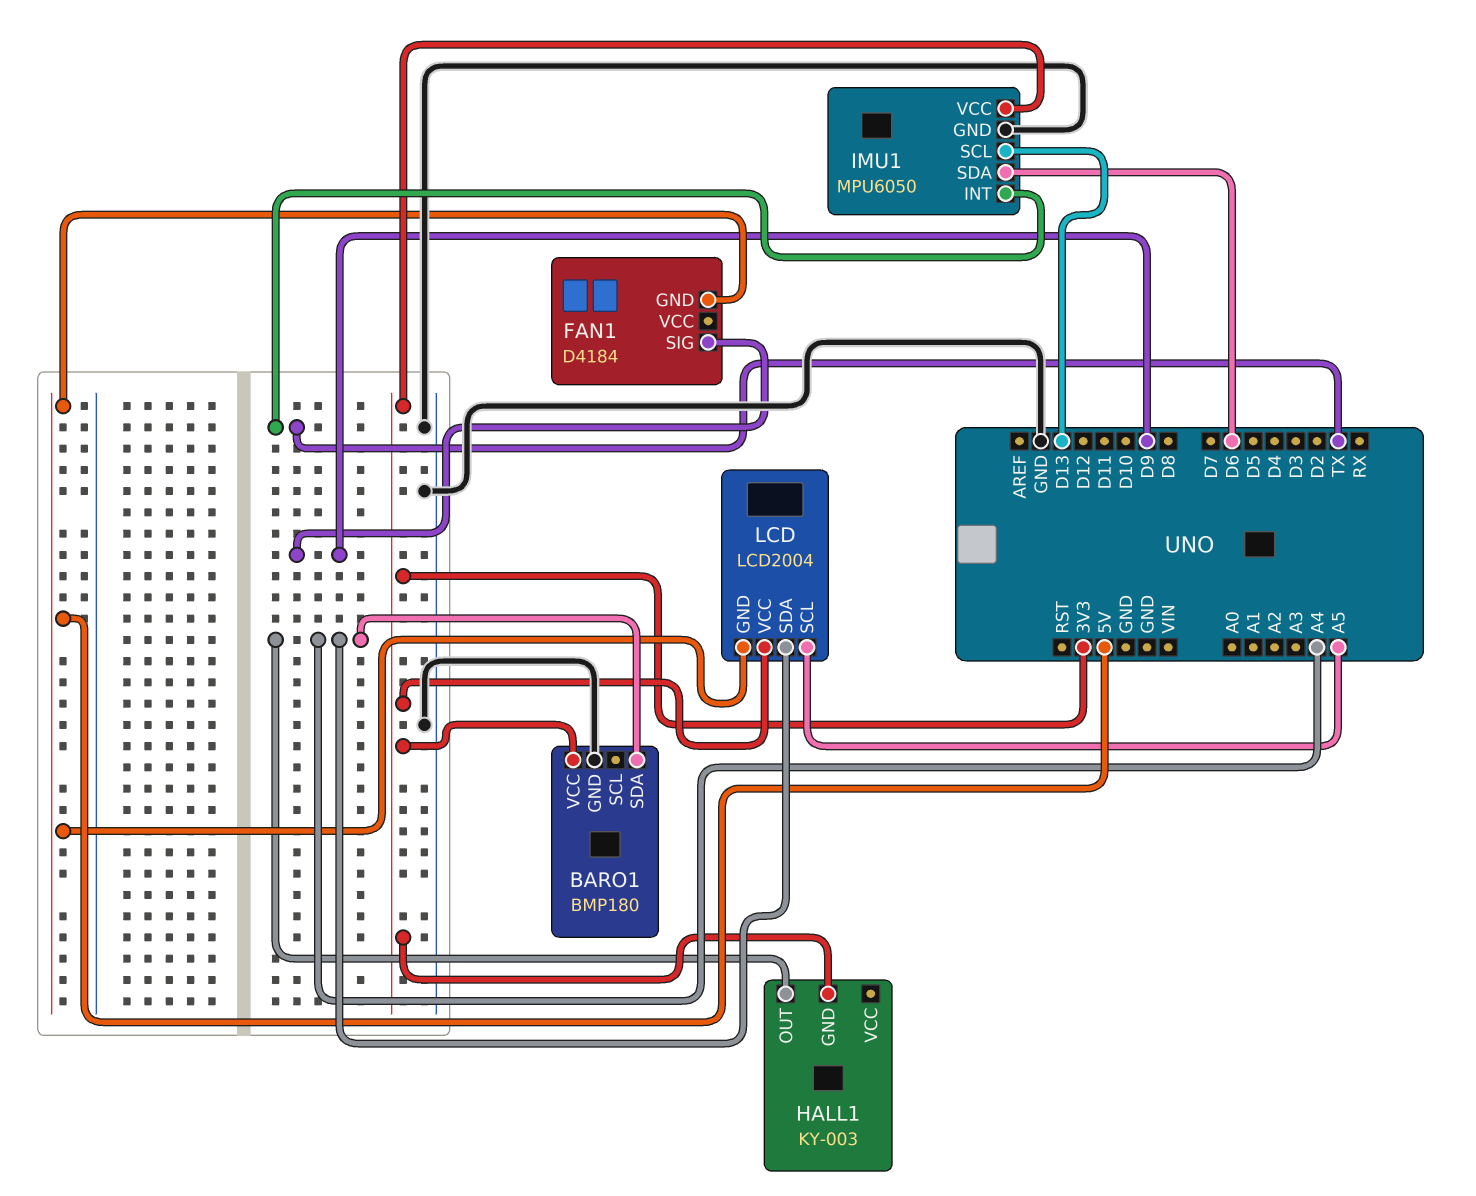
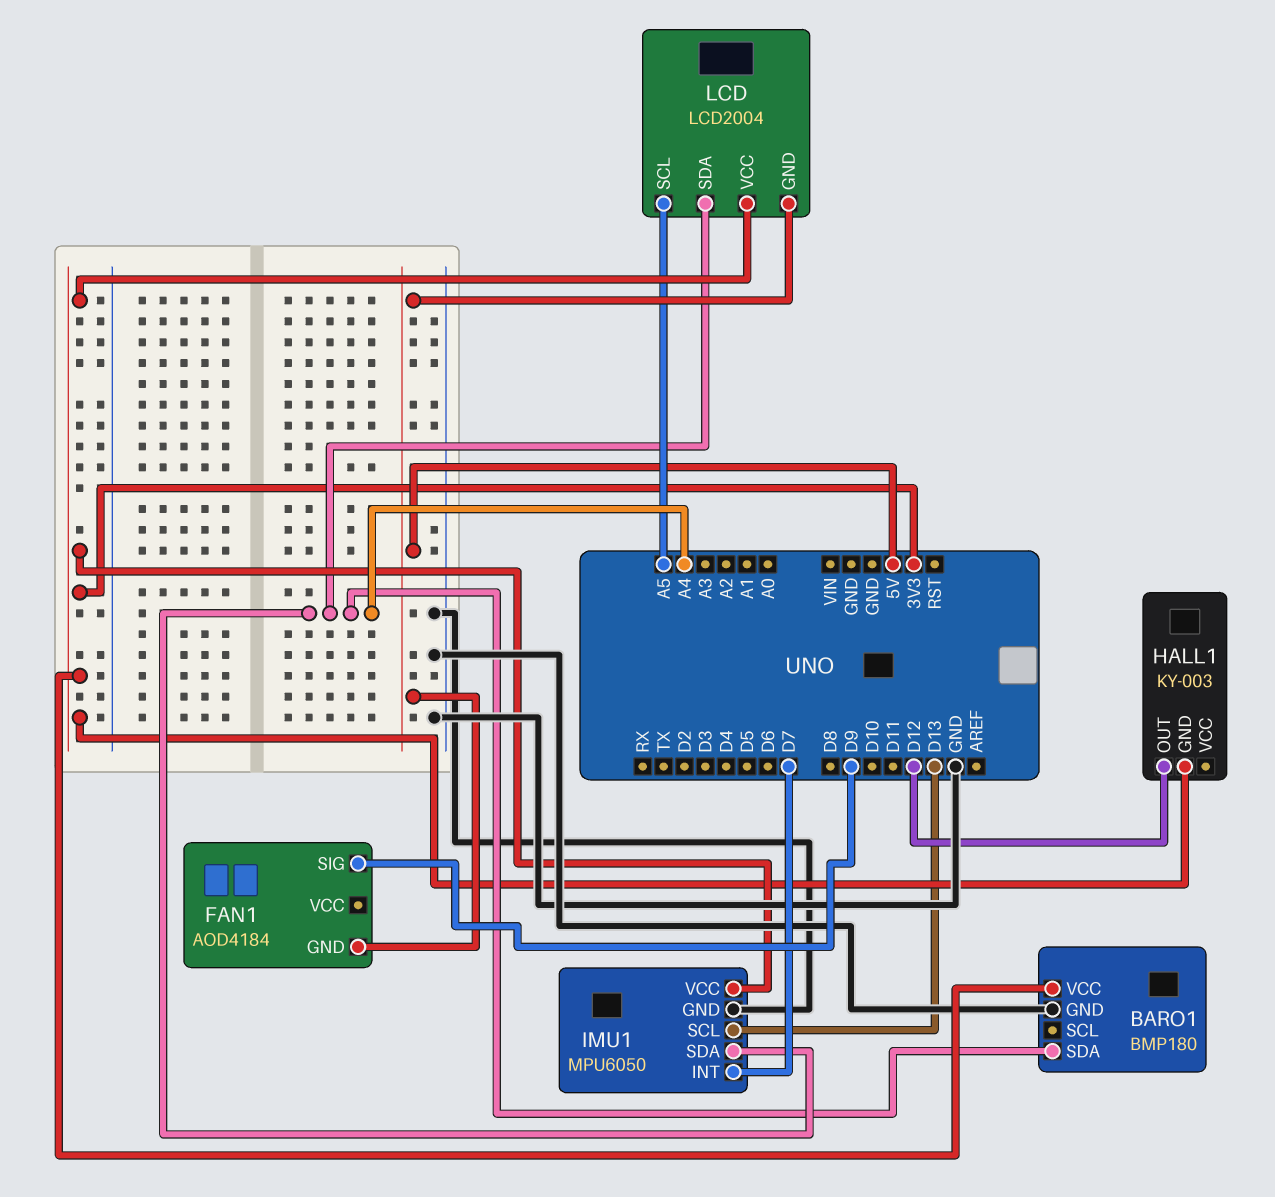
FAN1: D4184 -> AOD4184
HALL1 pin OUT: A4 -> D12
IMU1 pin INT: TX -> D7
IMU1 pin SDA: D6 -> A4

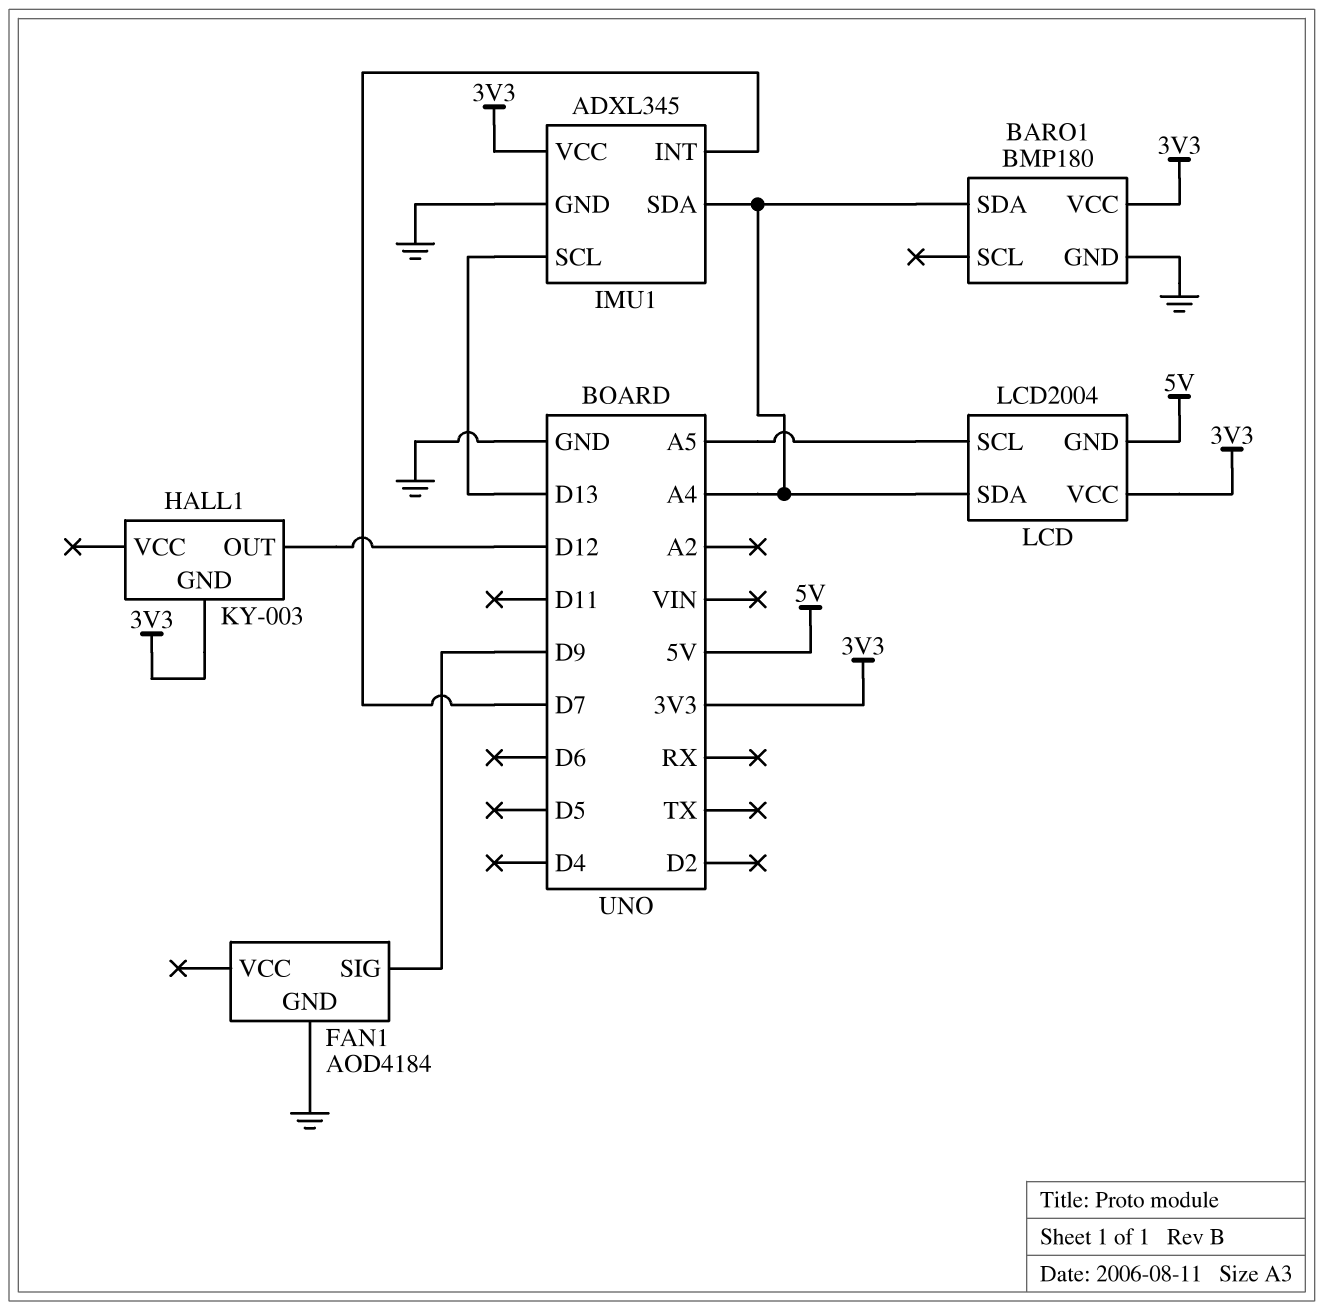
FAN1 pin GND: 5V -> GND
IMU1: MPU6050 -> ADXL345

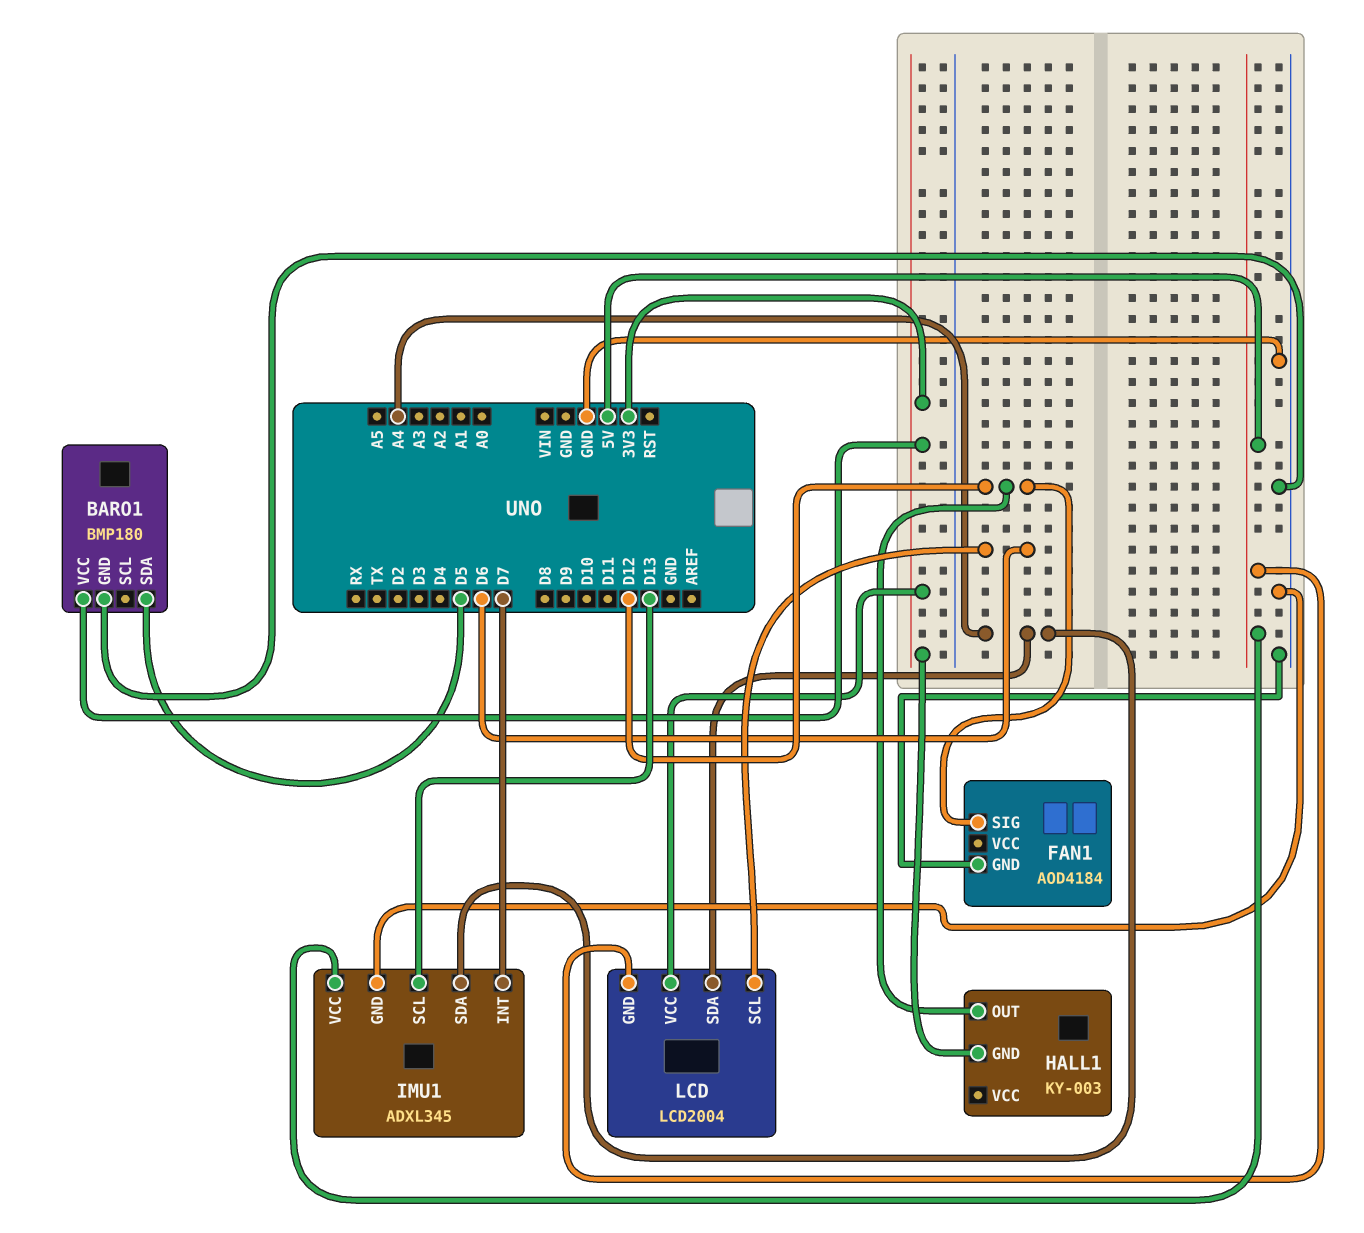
BARO1 pin SDA: A4 -> D5
FAN1 pin SIG: D9 -> D12
IMU1 pin VCC: 3V3 -> 5V
LCD pin SCL: A5 -> D6

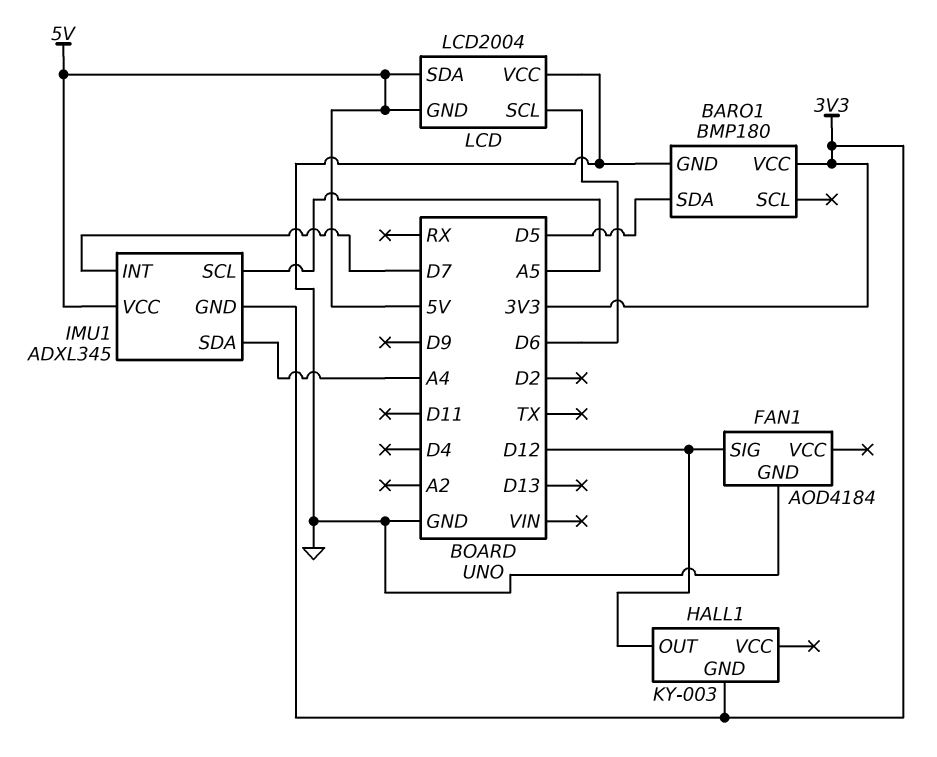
IMU1 pin GND: GND -> 3V3
IMU1 pin SCL: D13 -> A5
LCD pin SDA: A4 -> 5V
LCD pin VCC: 3V3 -> GND

